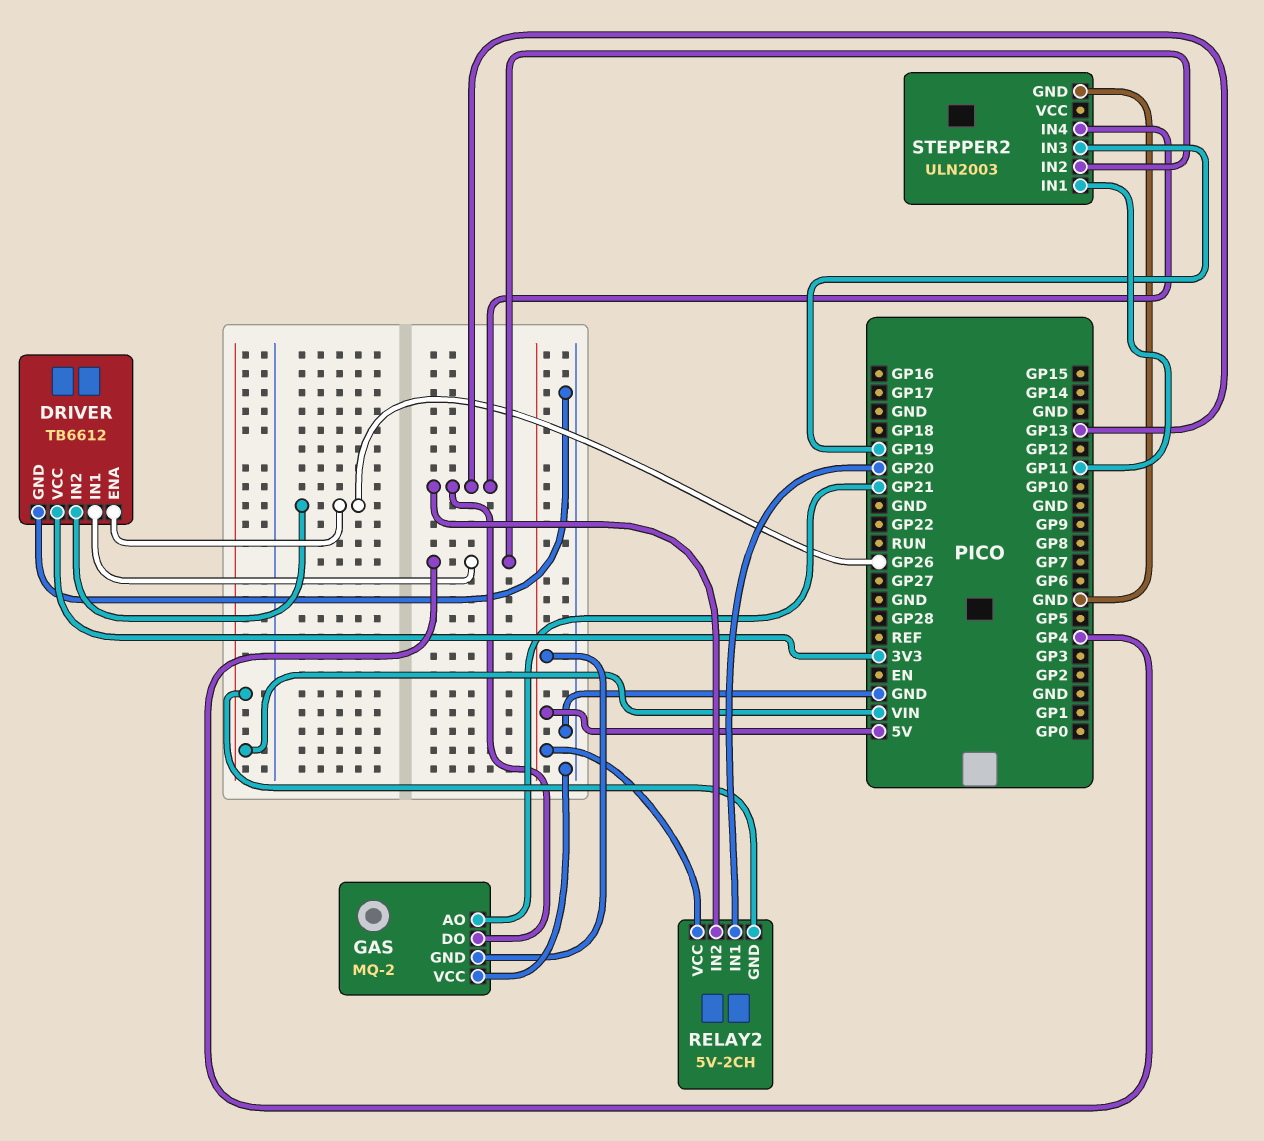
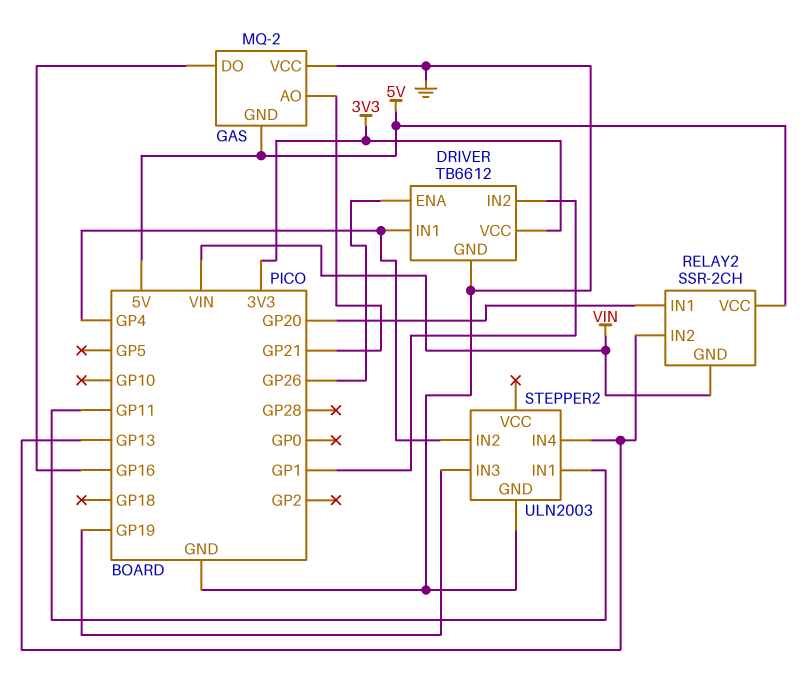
DRIVER pin IN2: GP26 -> GP1
GAS pin DO: GP13 -> GP16
RELAY2: 5V-2CH -> SSR-2CH

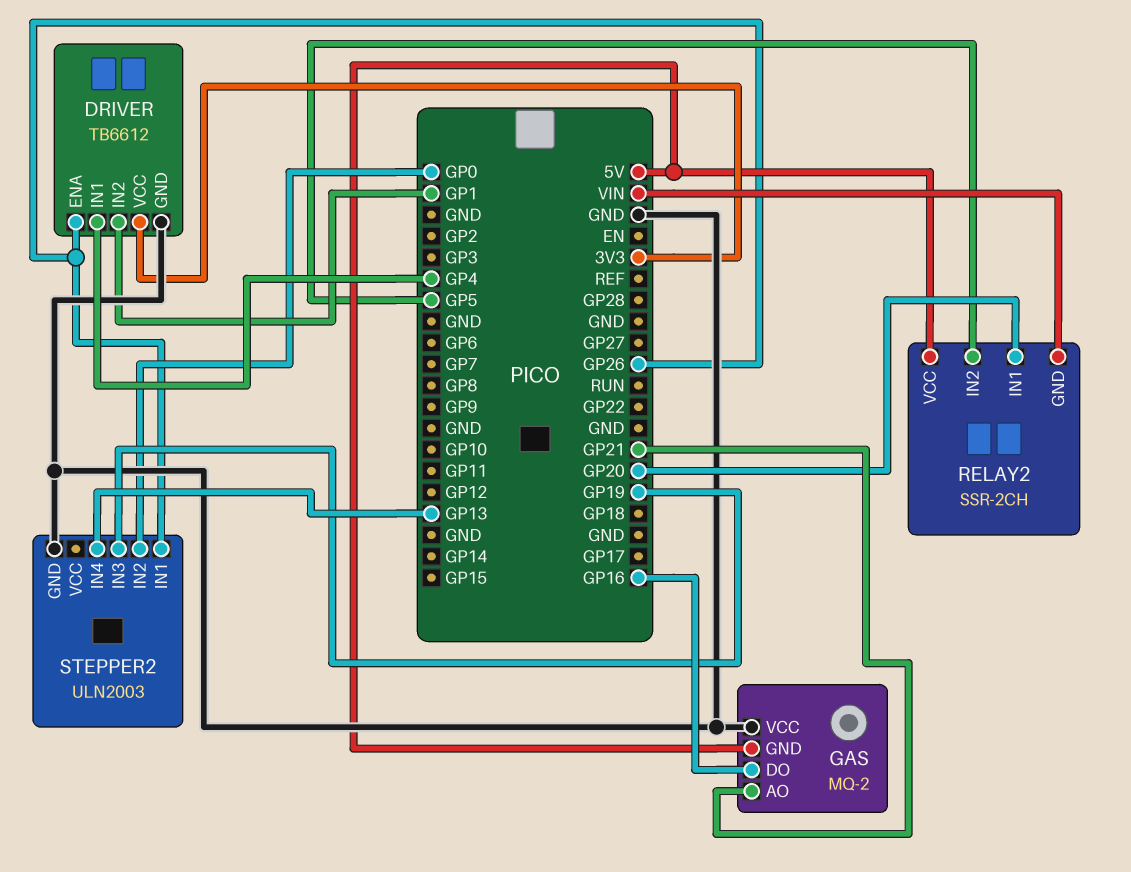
RELAY2 pin IN2: GP13 -> GP5
STEPPER2 pin IN1: GP11 -> GP26
STEPPER2 pin IN2: GP4 -> GP0

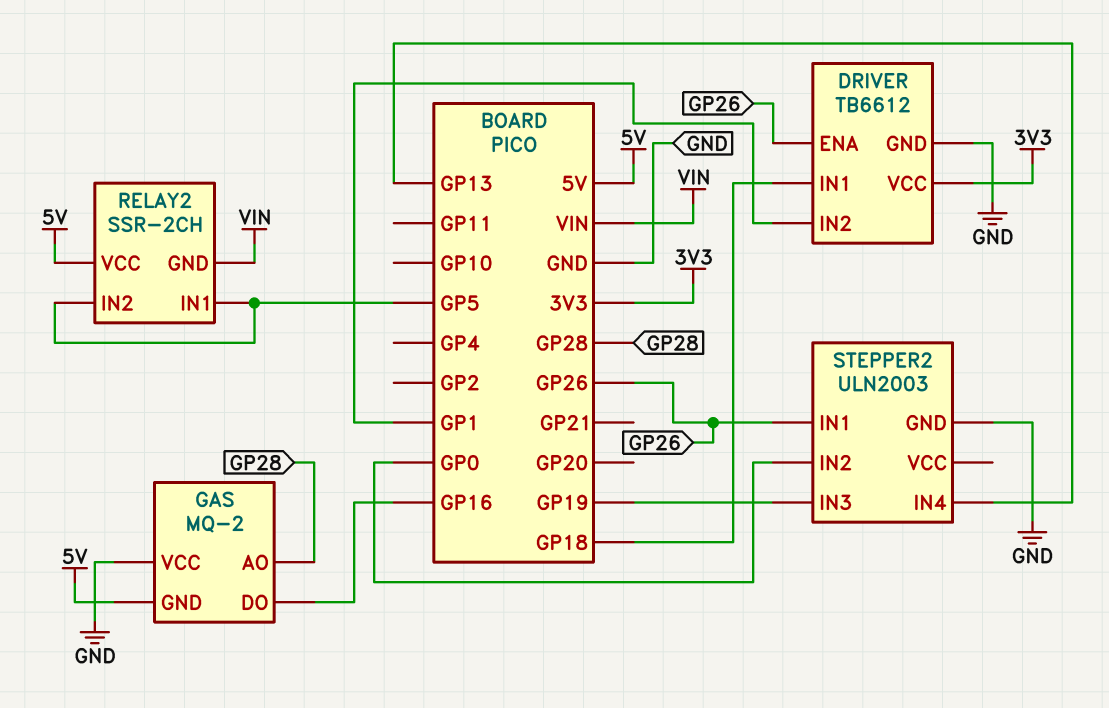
DRIVER pin IN1: GP4 -> GP18
GAS pin AO: GP21 -> GP28
RELAY2 pin IN1: GP20 -> GP5

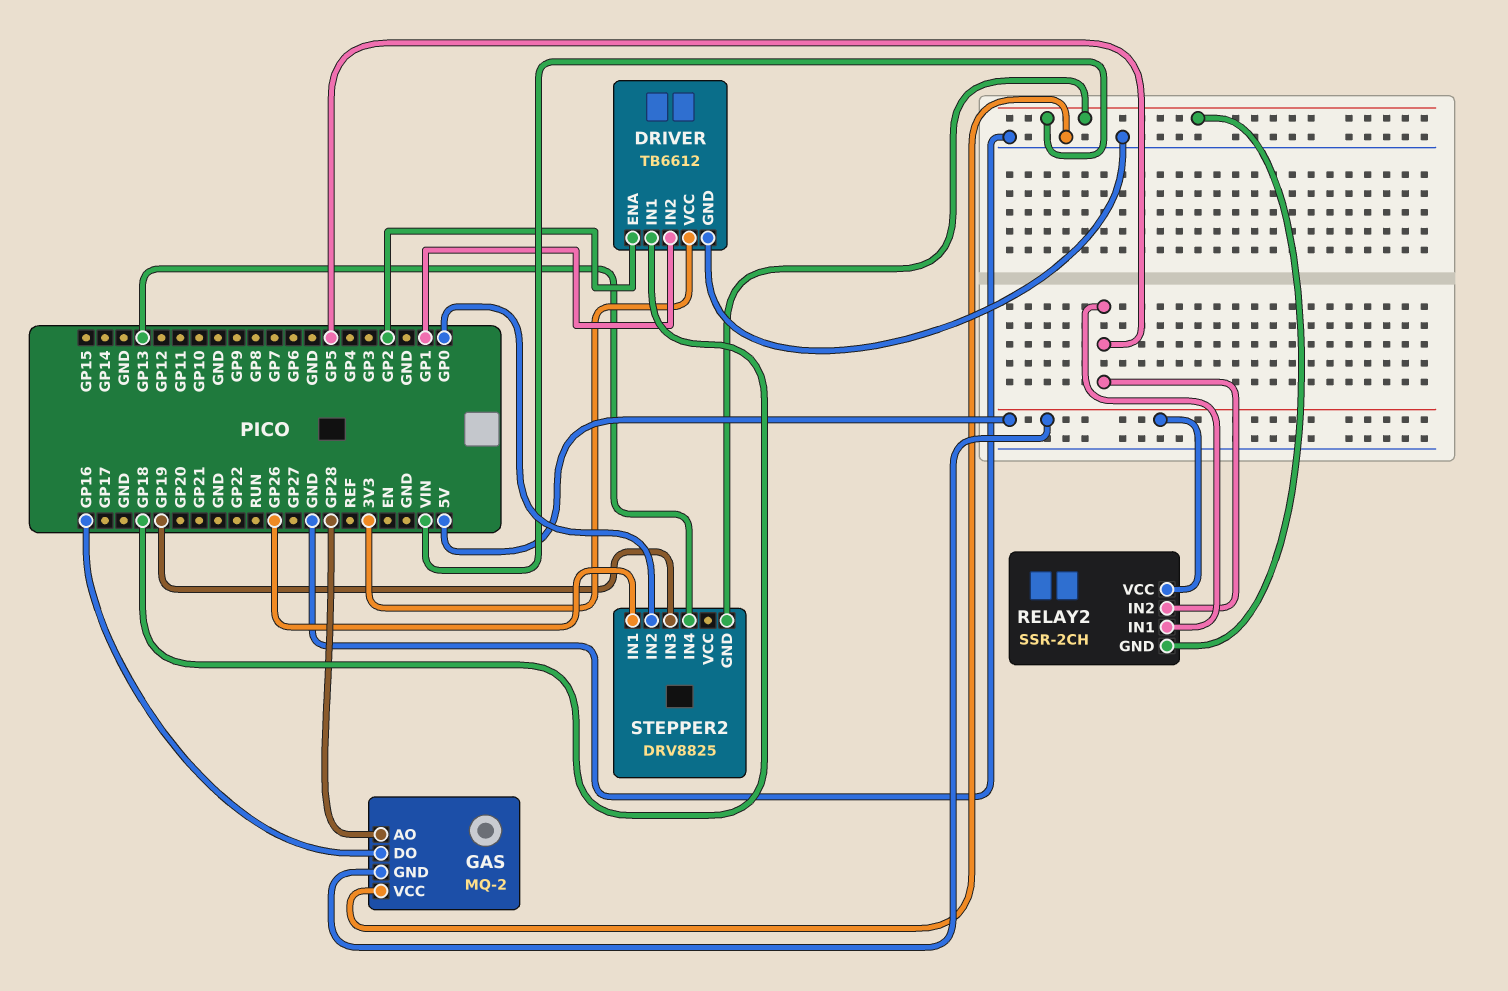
DRIVER pin ENA: GP26 -> GP2
STEPPER2: ULN2003 -> DRV8825
STEPPER2 pin GND: GND -> VIN

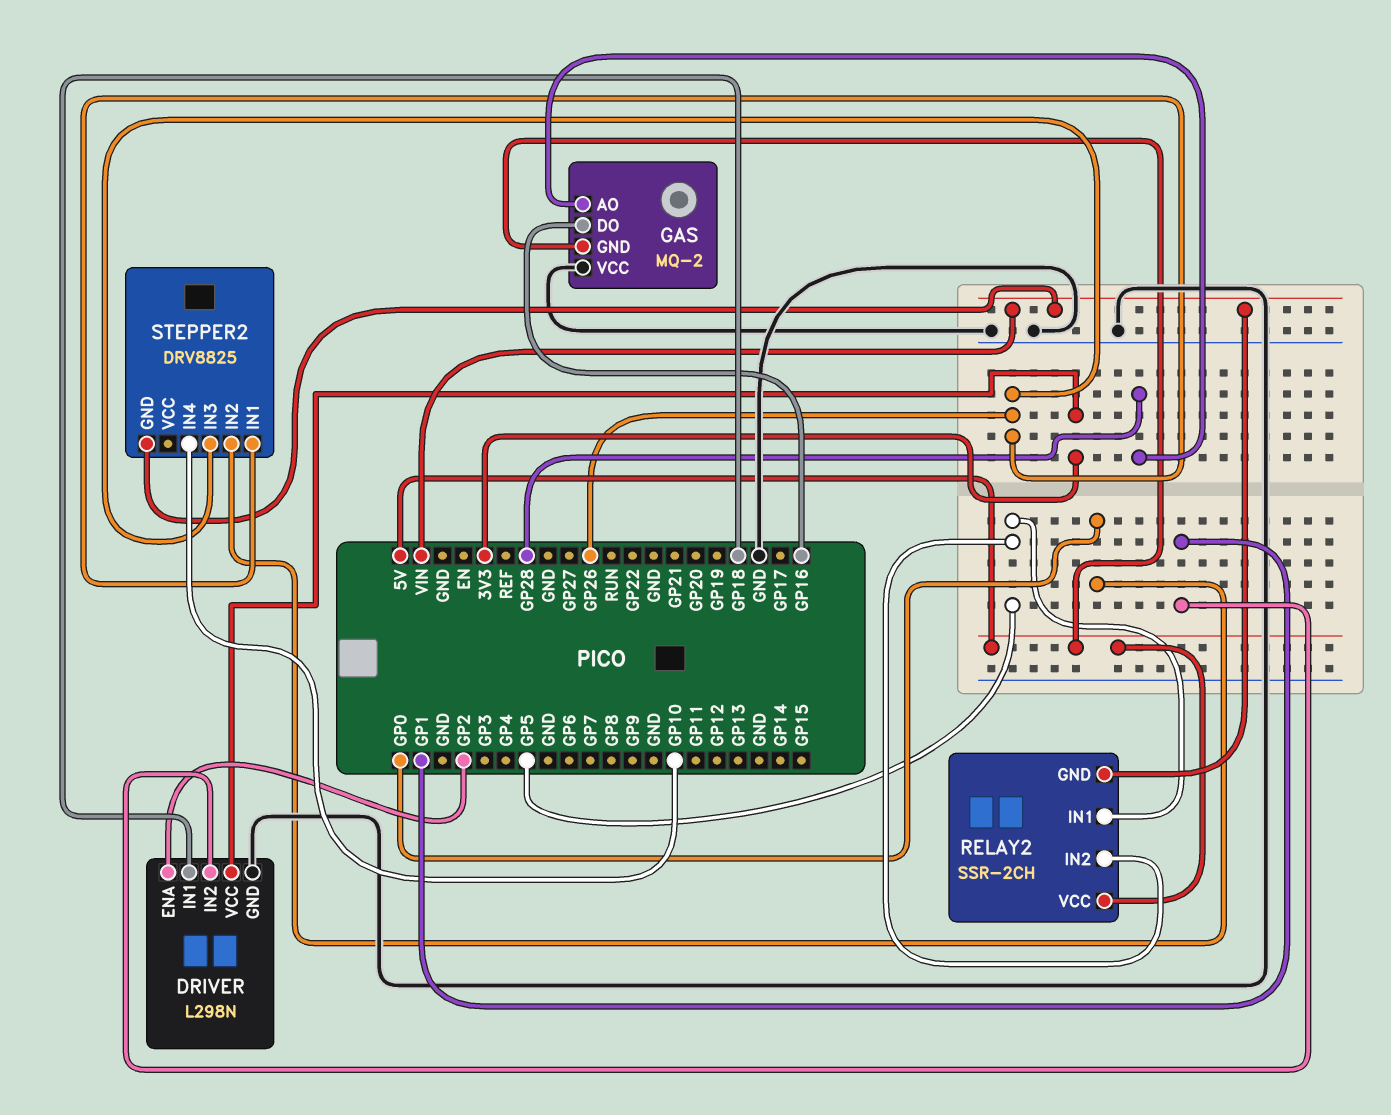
DRIVER: TB6612 -> L298N
STEPPER2 pin IN3: GP19 -> GP26
STEPPER2 pin IN4: GP13 -> GP10

